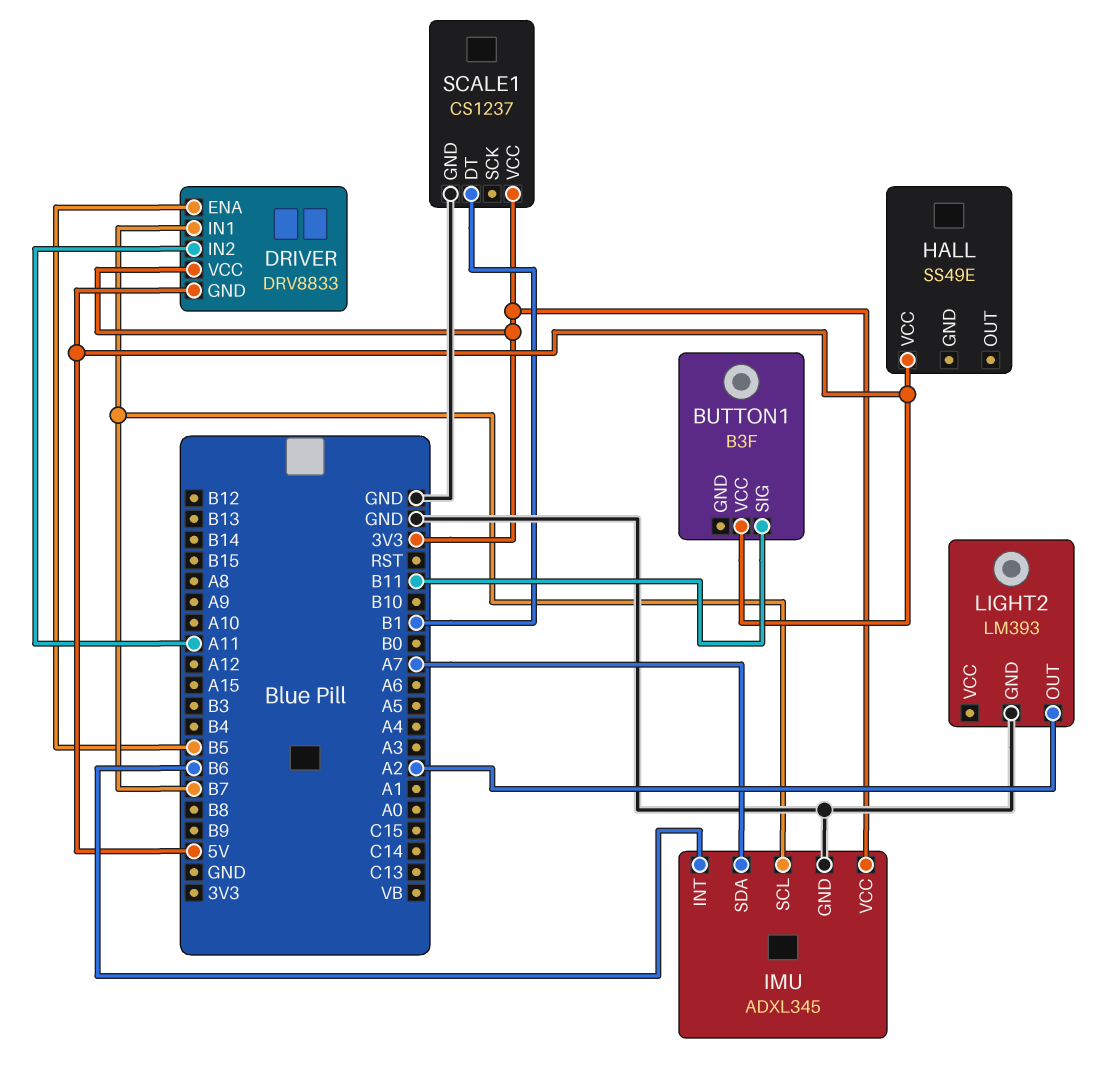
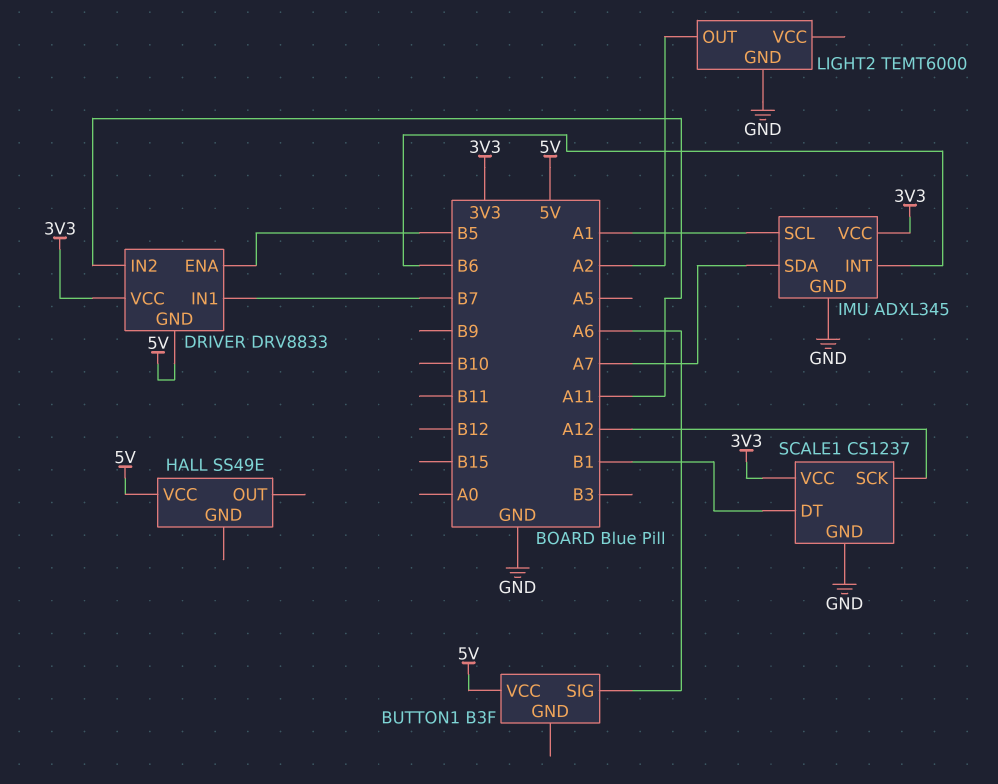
BUTTON1 pin SIG: B11 -> A6
IMU pin SCL: B7 -> A1
LIGHT2: LM393 -> TEMT6000
SCALE1 pin SCK: none -> A12

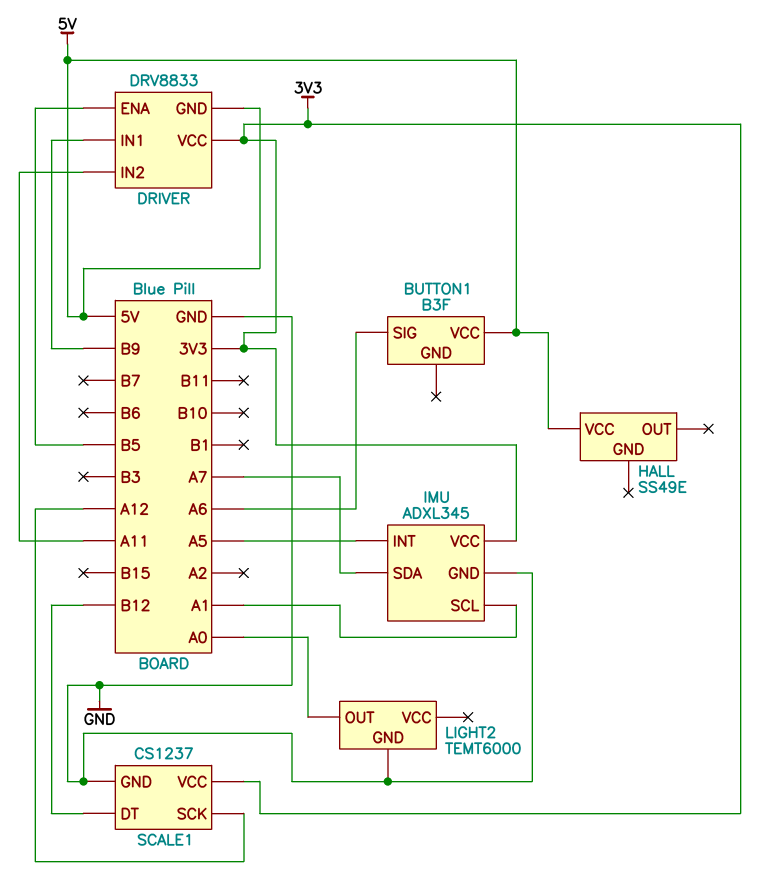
DRIVER pin IN1: B7 -> B9
IMU pin INT: B6 -> A5
LIGHT2 pin OUT: A2 -> A0
SCALE1 pin DT: B1 -> B12

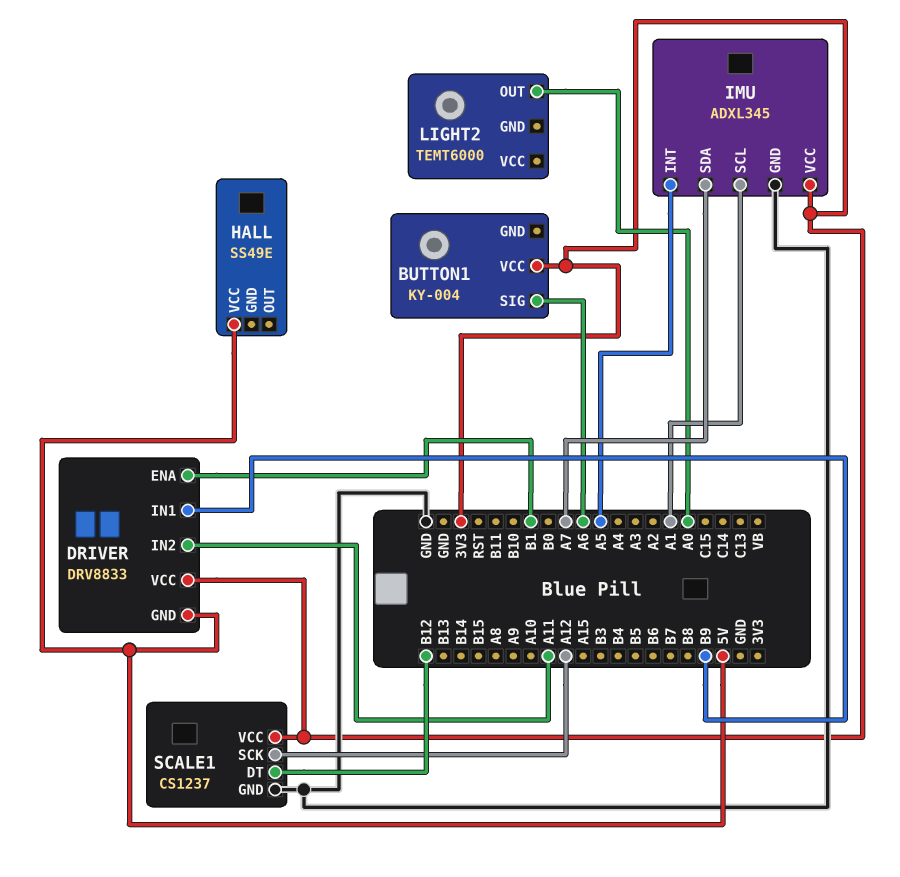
BUTTON1: B3F -> KY-004
BUTTON1 pin VCC: 5V -> 3V3
DRIVER pin ENA: B5 -> B1
LIGHT2 pin GND: GND -> none

